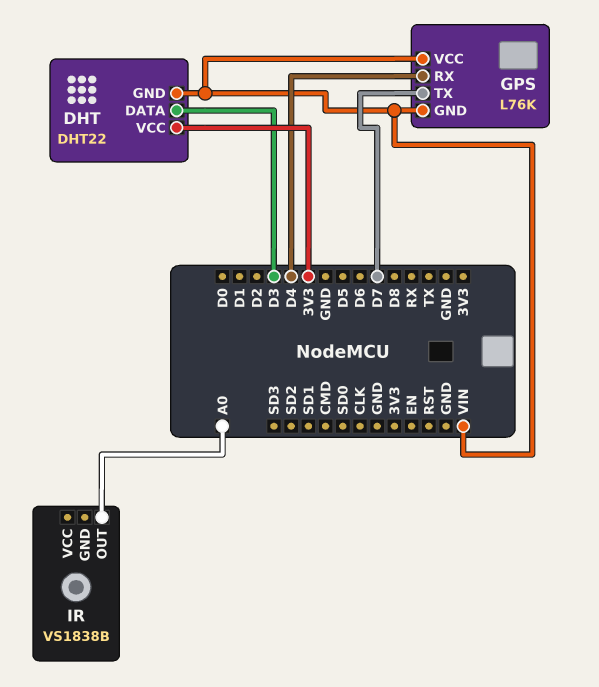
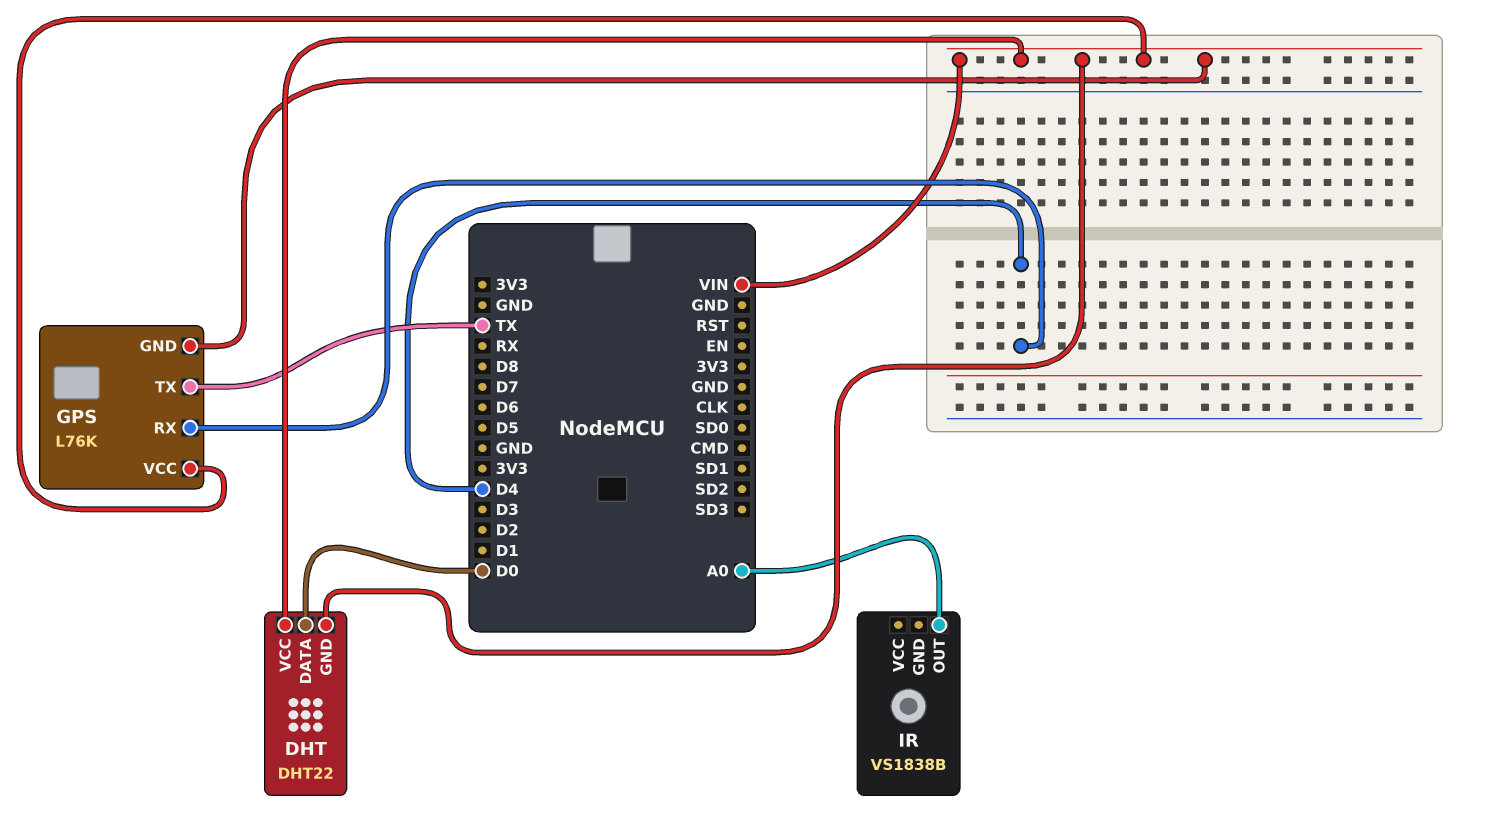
DHT pin DATA: D3 -> D0
DHT pin VCC: 3V3 -> VIN
GPS pin TX: D7 -> TX

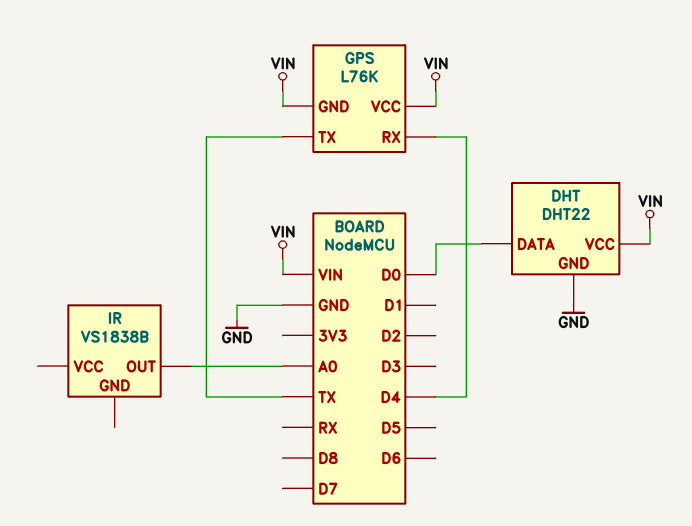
DHT pin GND: VIN -> GND

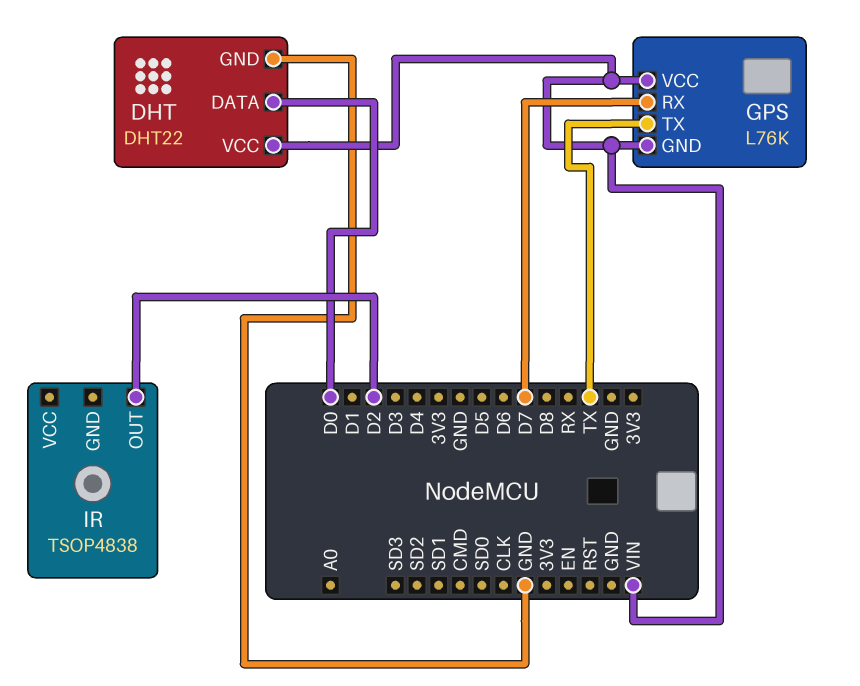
GPS pin RX: D4 -> D7
IR: VS1838B -> TSOP4838
IR pin OUT: A0 -> D2

